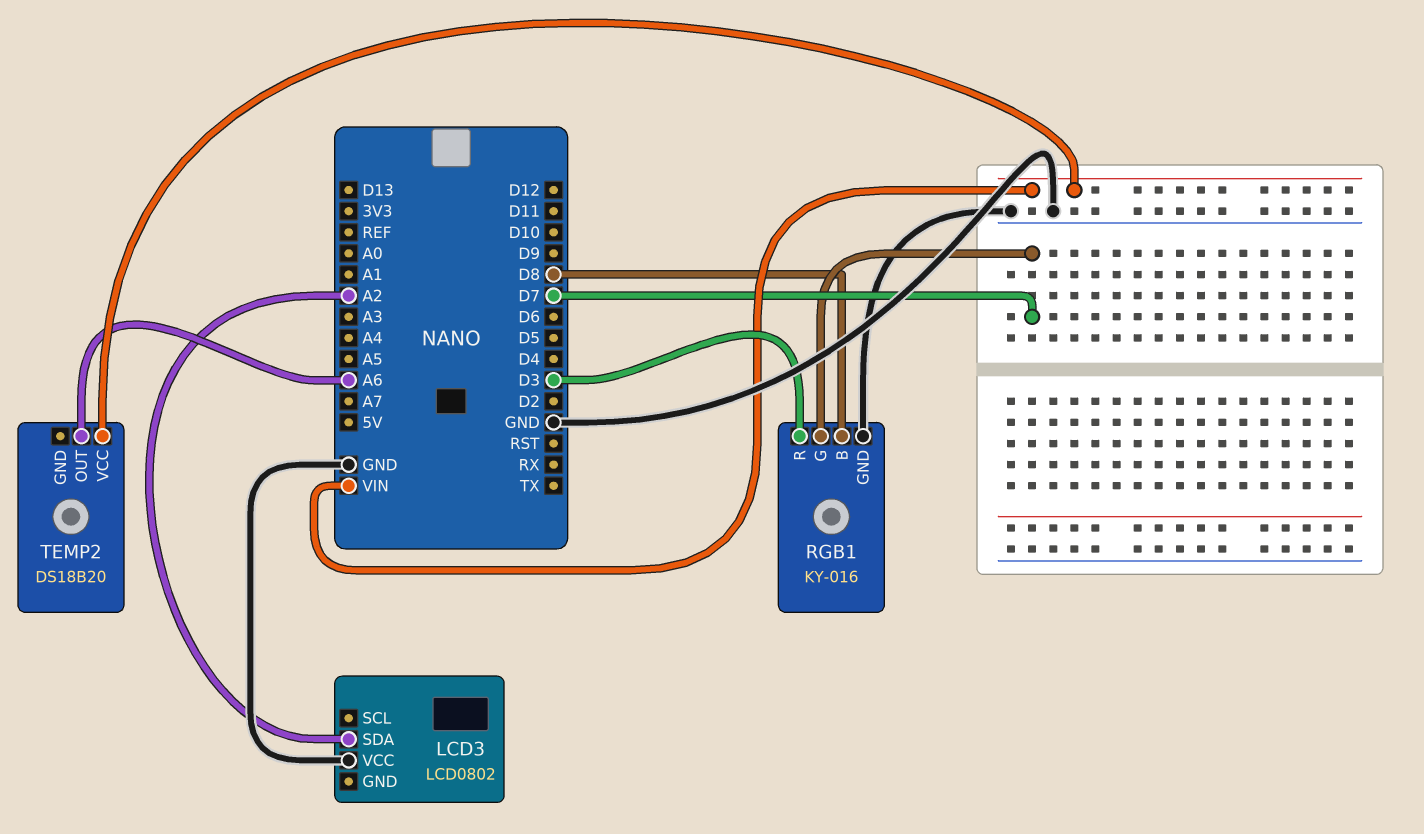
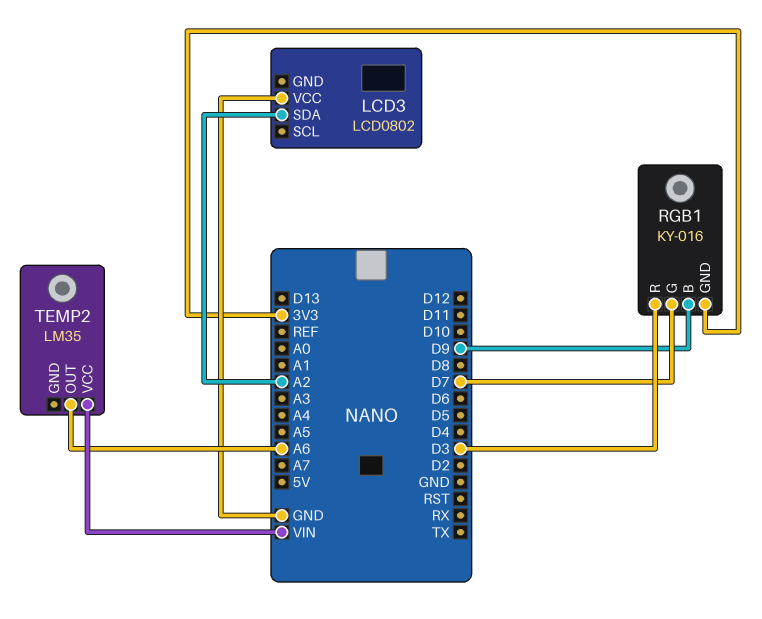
RGB1 pin B: D8 -> D9
RGB1 pin GND: GND -> 3V3
TEMP2: DS18B20 -> LM35

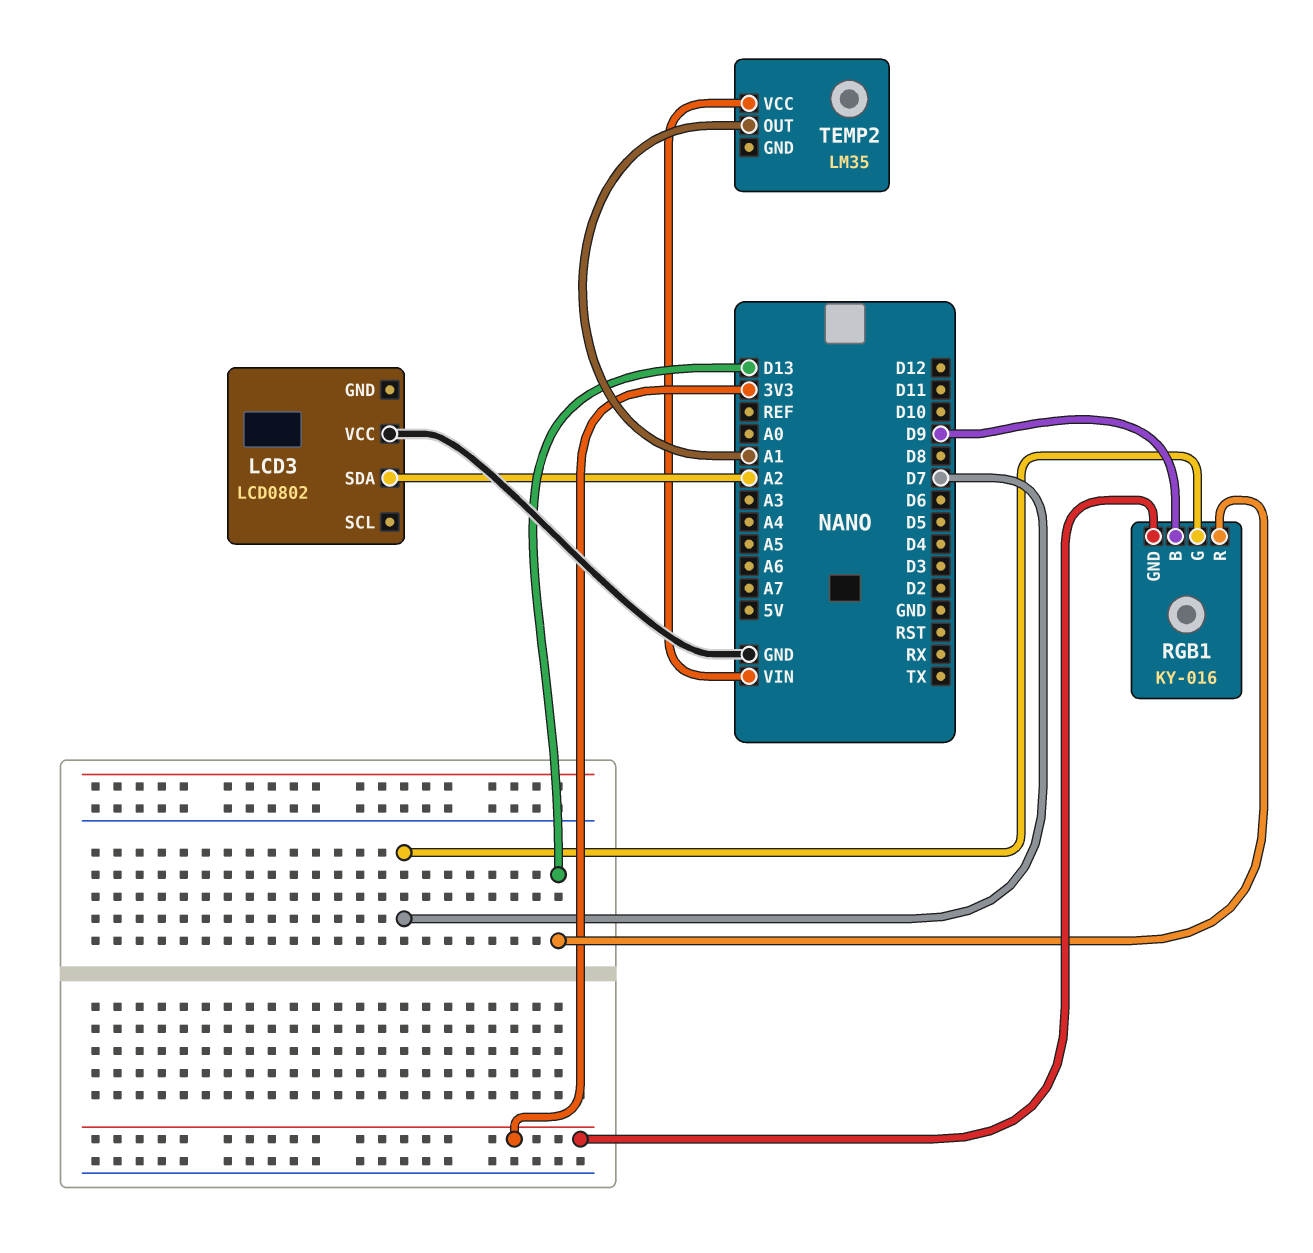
RGB1 pin R: D3 -> D13
TEMP2 pin OUT: A6 -> A1

